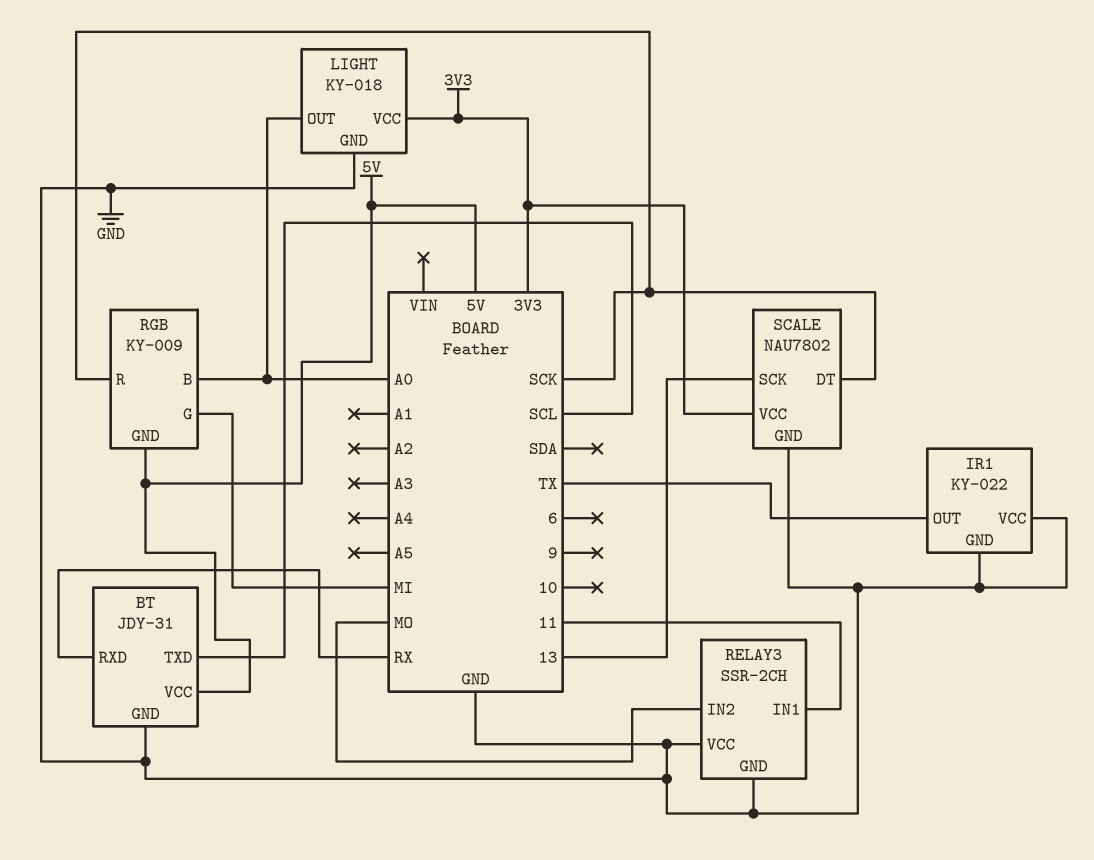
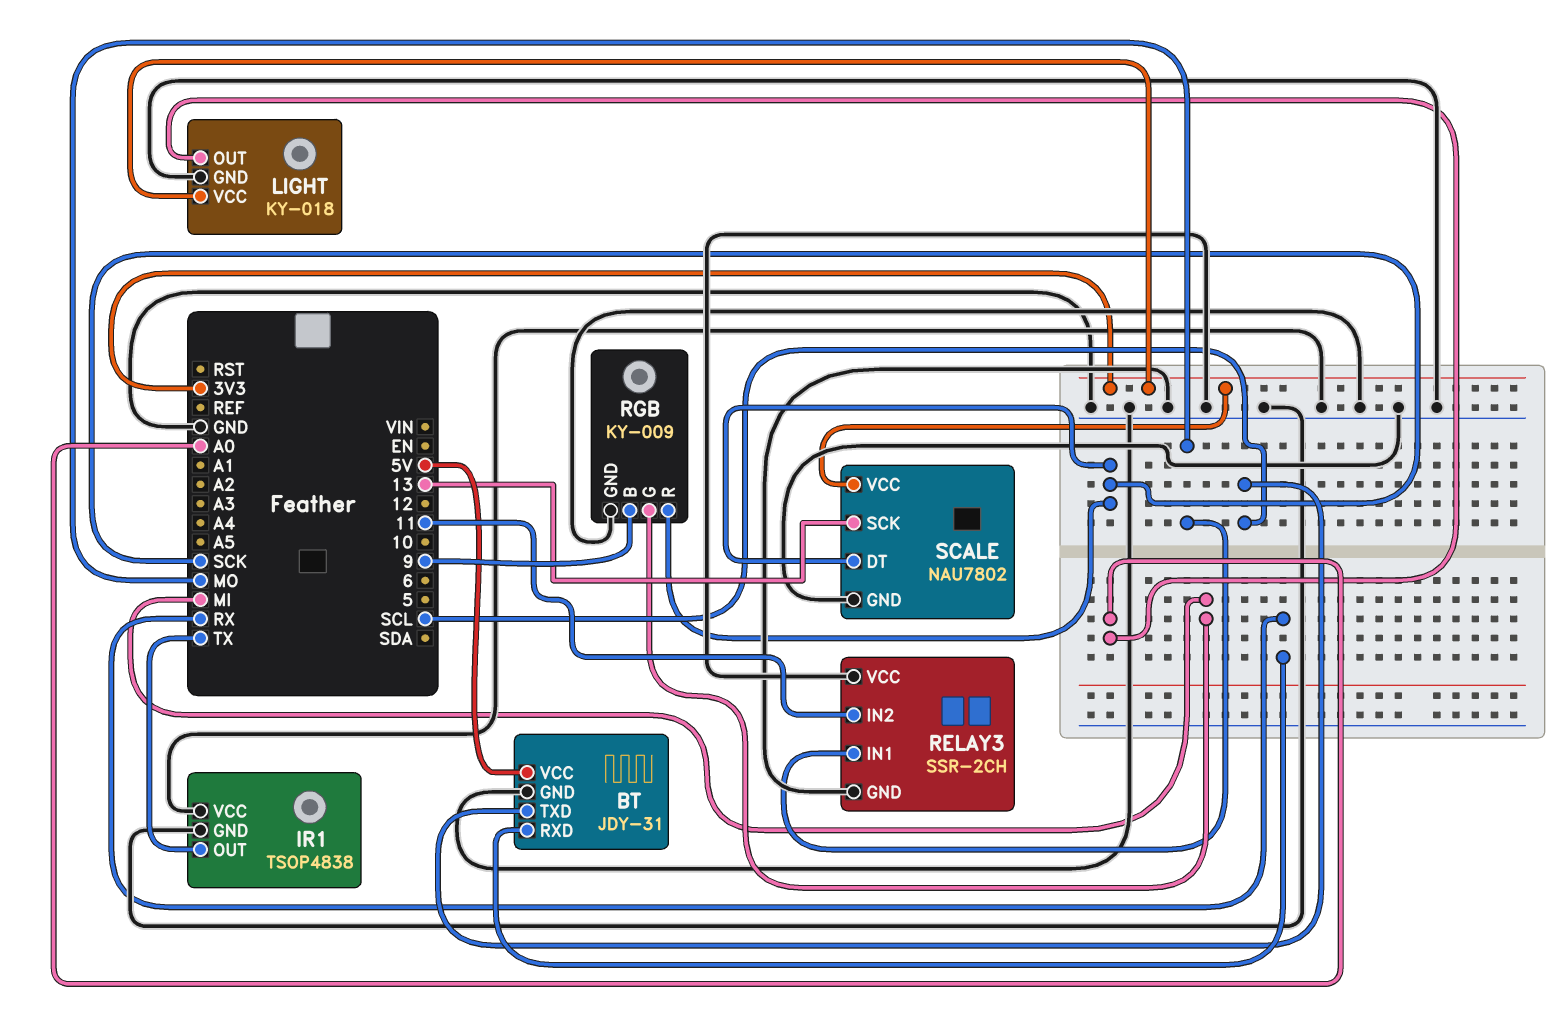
IR1: KY-022 -> TSOP4838
RELAY3 pin IN1: 11 -> MO
RELAY3 pin IN2: MO -> 11
RGB pin B: A0 -> 9
RGB pin GND: 5V -> GND

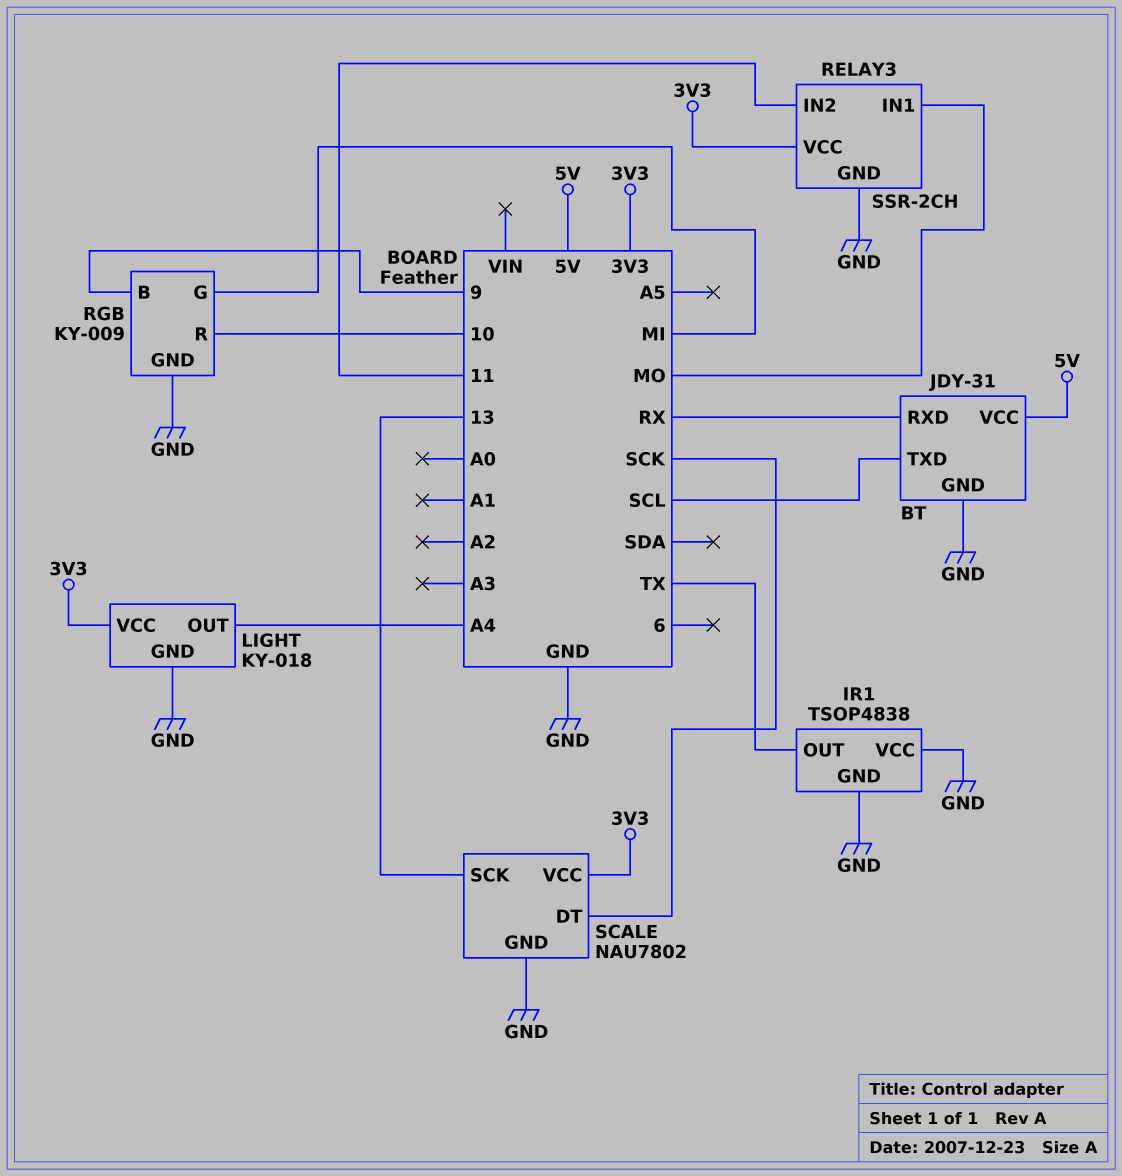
LIGHT pin OUT: A0 -> A4
RELAY3 pin VCC: GND -> 3V3
RGB pin R: SCK -> 10

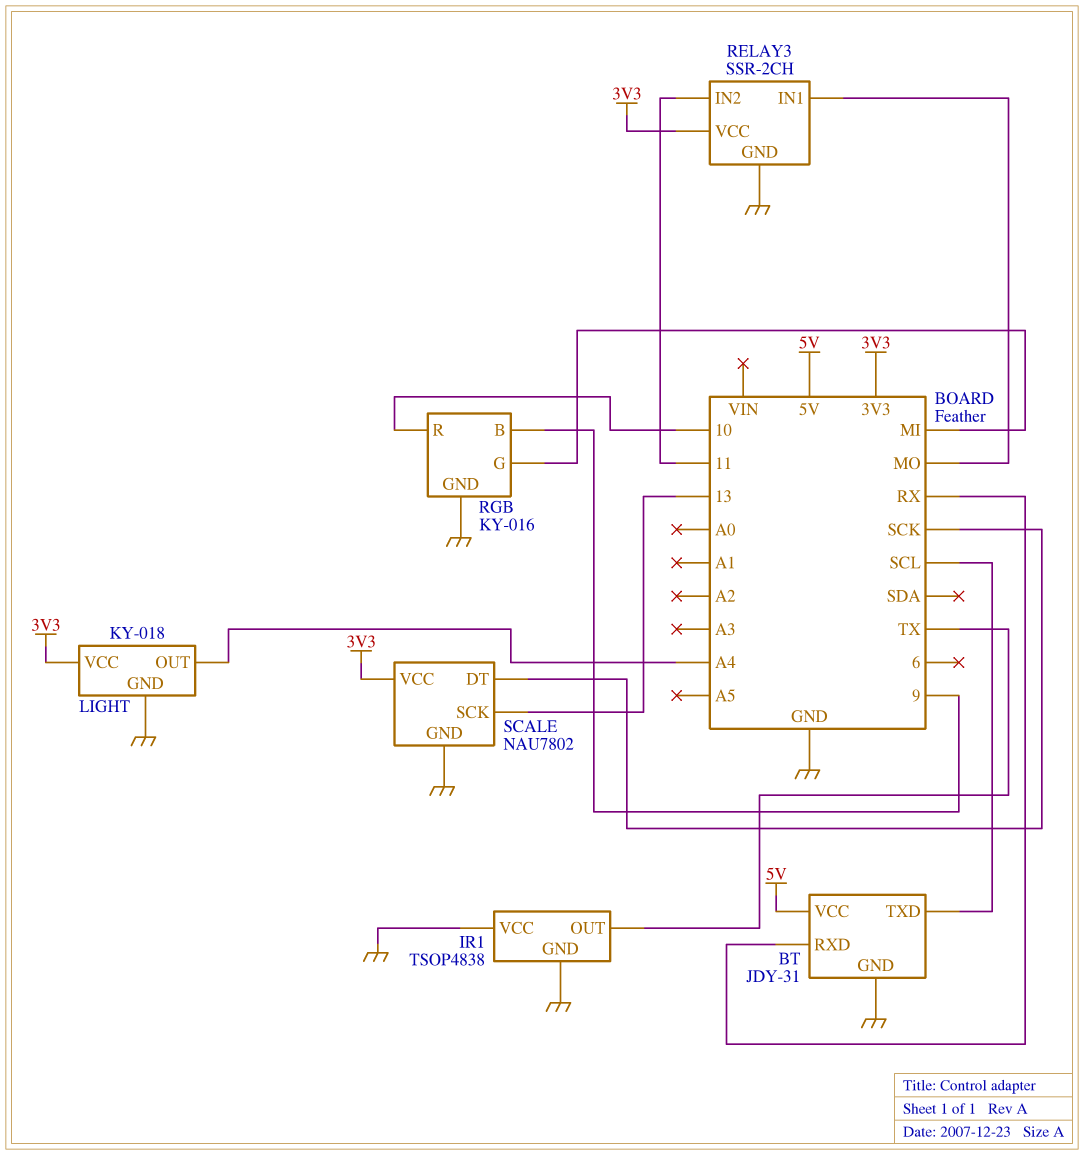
RGB: KY-009 -> KY-016

